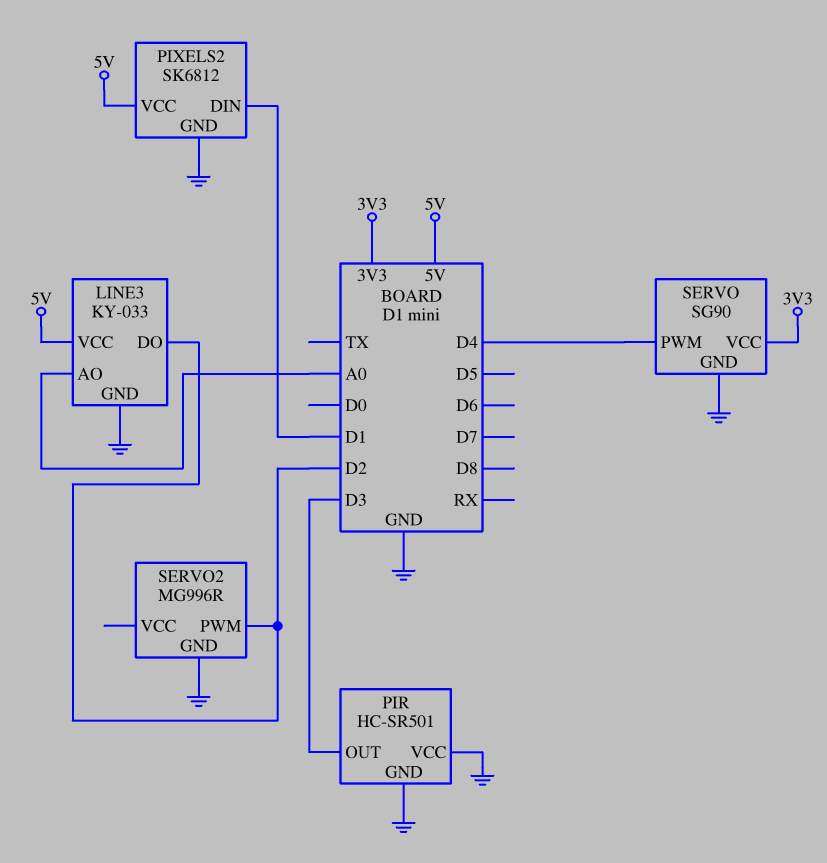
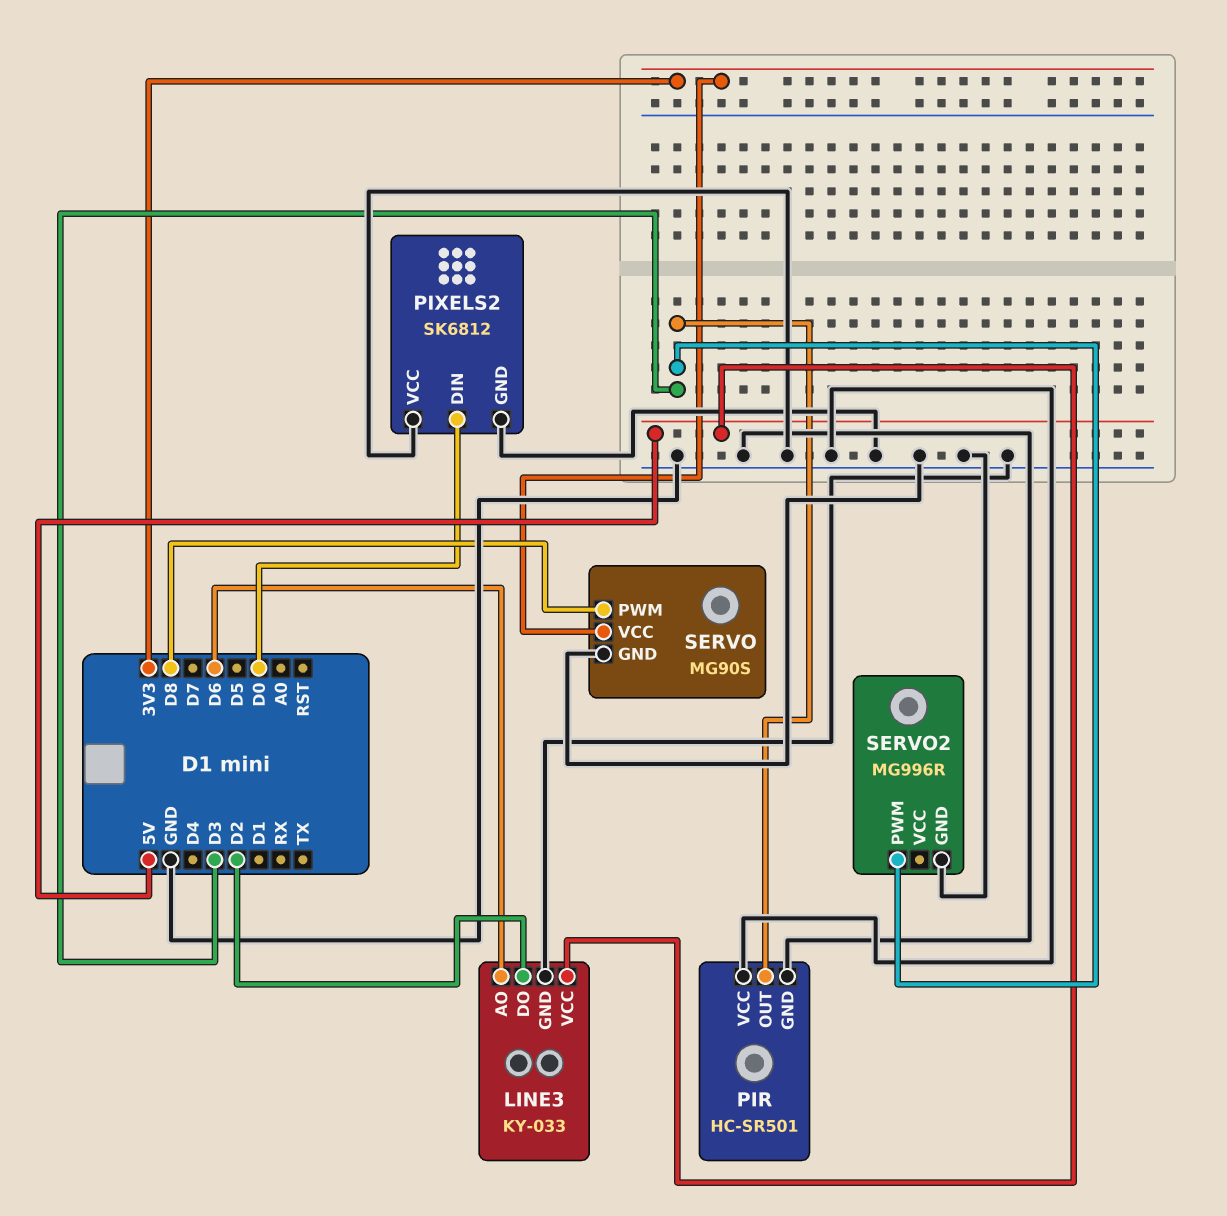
LINE3 pin AO: A0 -> D6
PIXELS2 pin DIN: D1 -> D0
PIXELS2 pin VCC: 5V -> GND
SERVO: SG90 -> MG90S
SERVO pin PWM: D4 -> D8
SERVO2 pin PWM: D2 -> D3

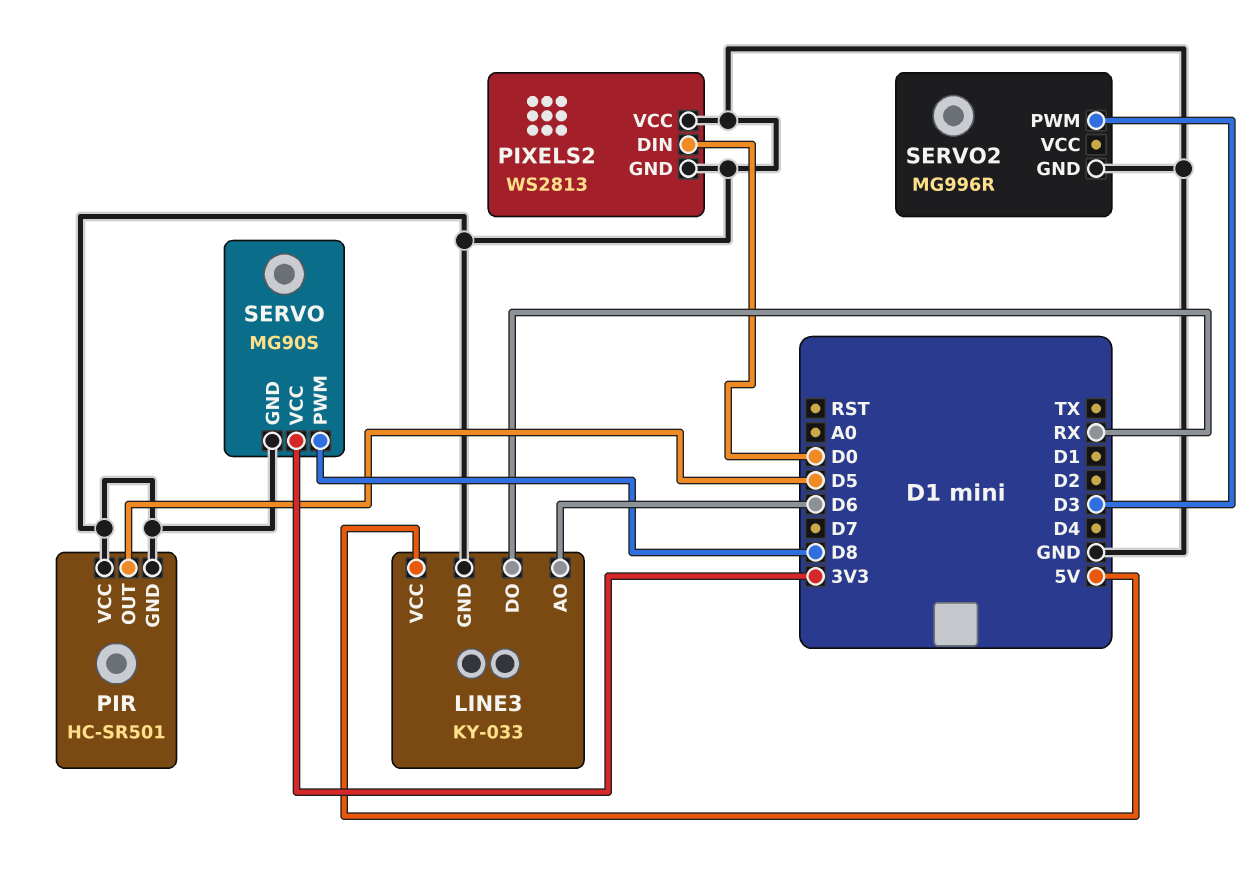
LINE3 pin DO: D2 -> RX
PIR pin OUT: D3 -> D5
PIXELS2: SK6812 -> WS2813

